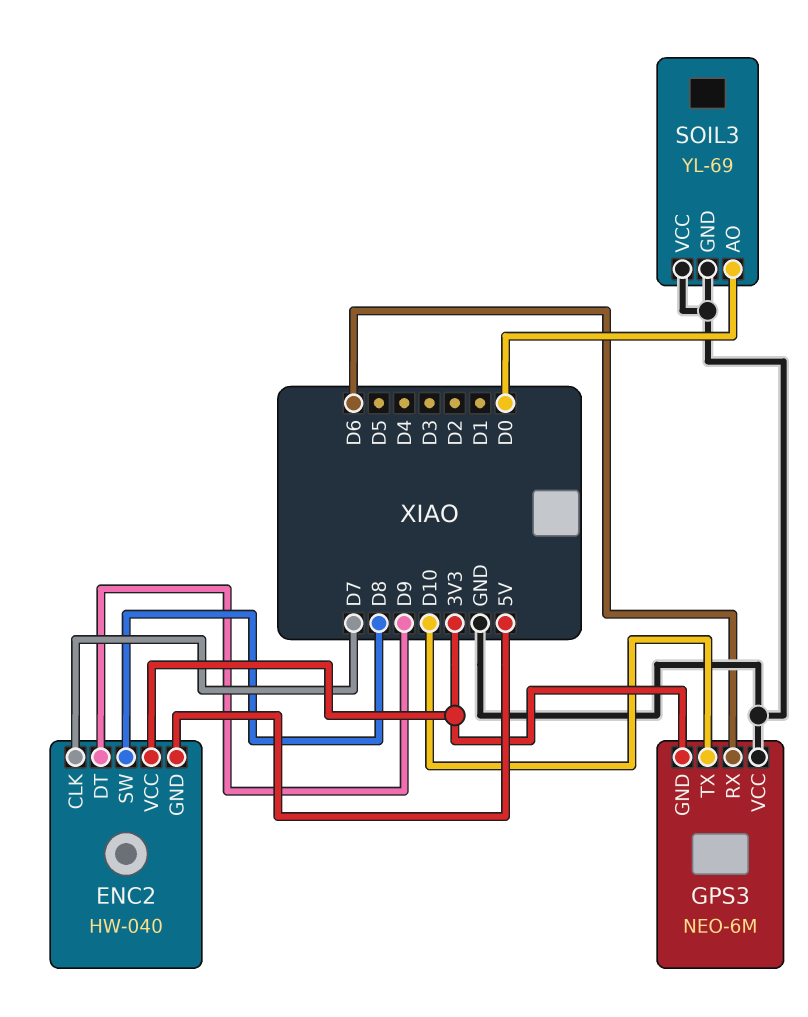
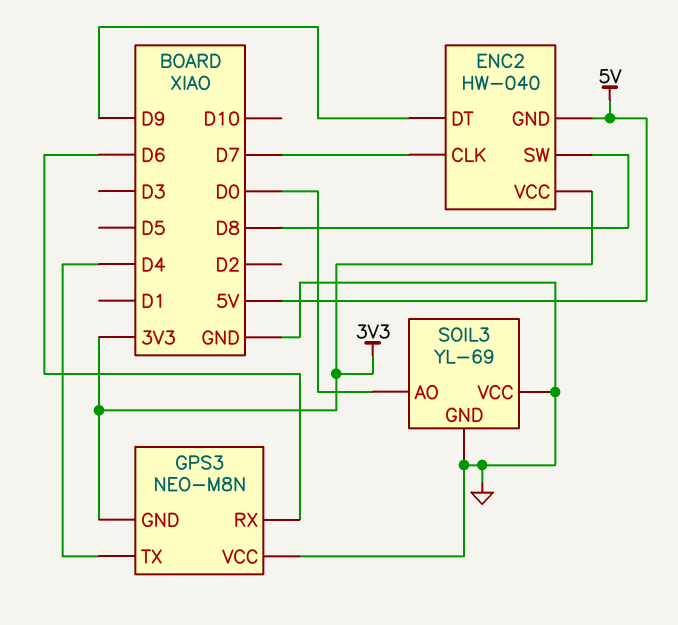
GPS3: NEO-6M -> NEO-M8N
GPS3 pin TX: D10 -> D4

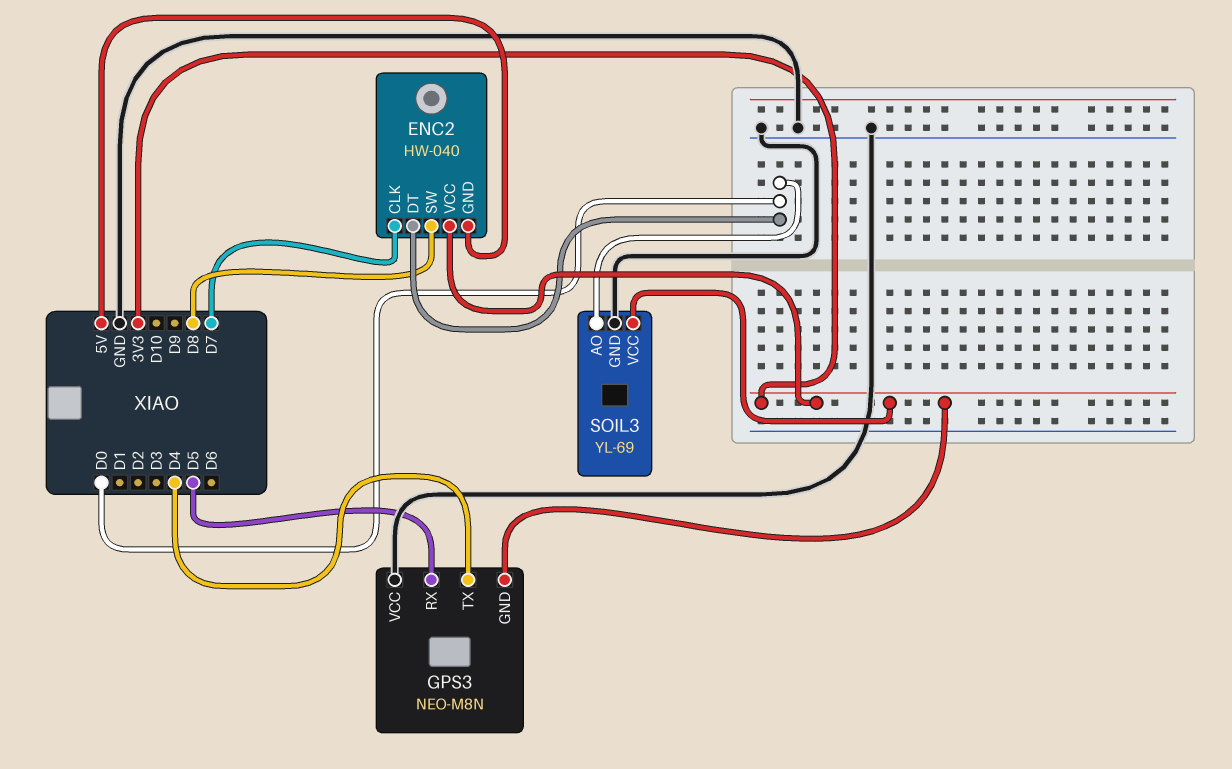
ENC2 pin DT: D9 -> D0
GPS3 pin RX: D6 -> D5
SOIL3 pin VCC: GND -> 3V3

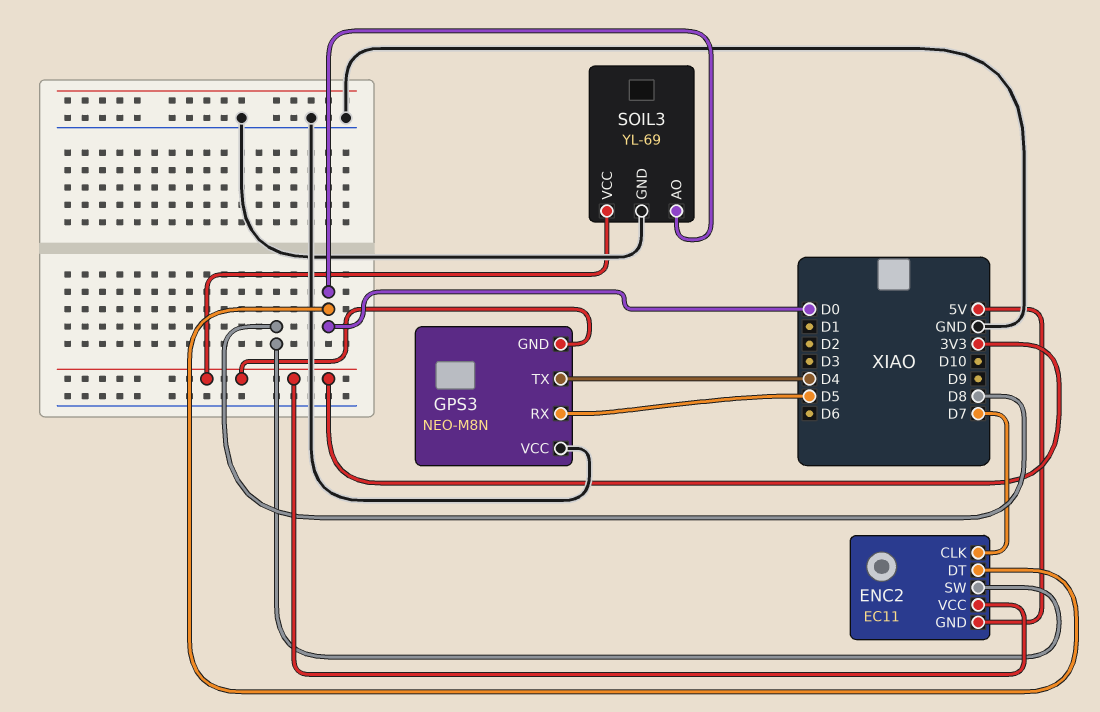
ENC2: HW-040 -> EC11

